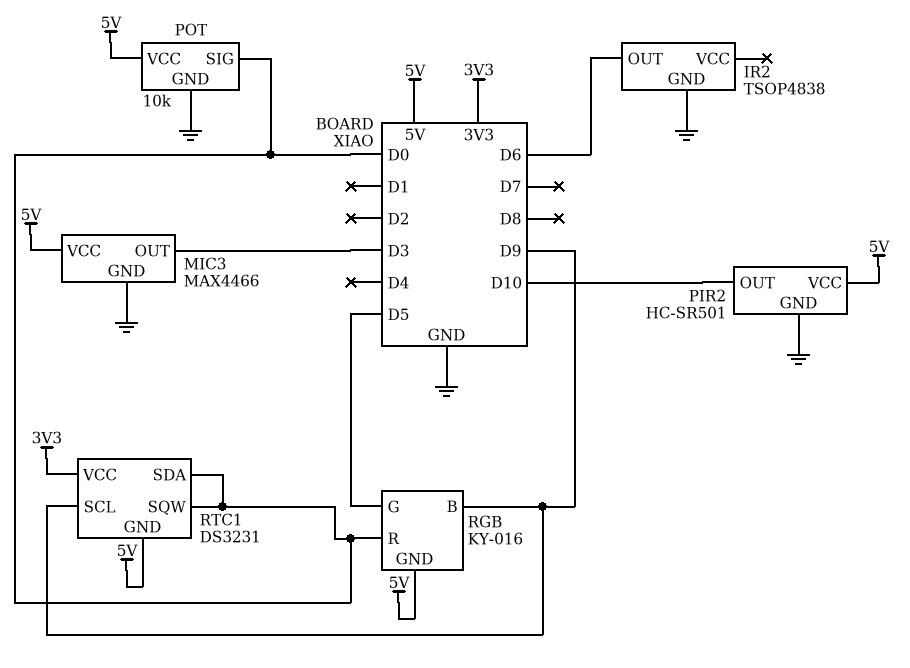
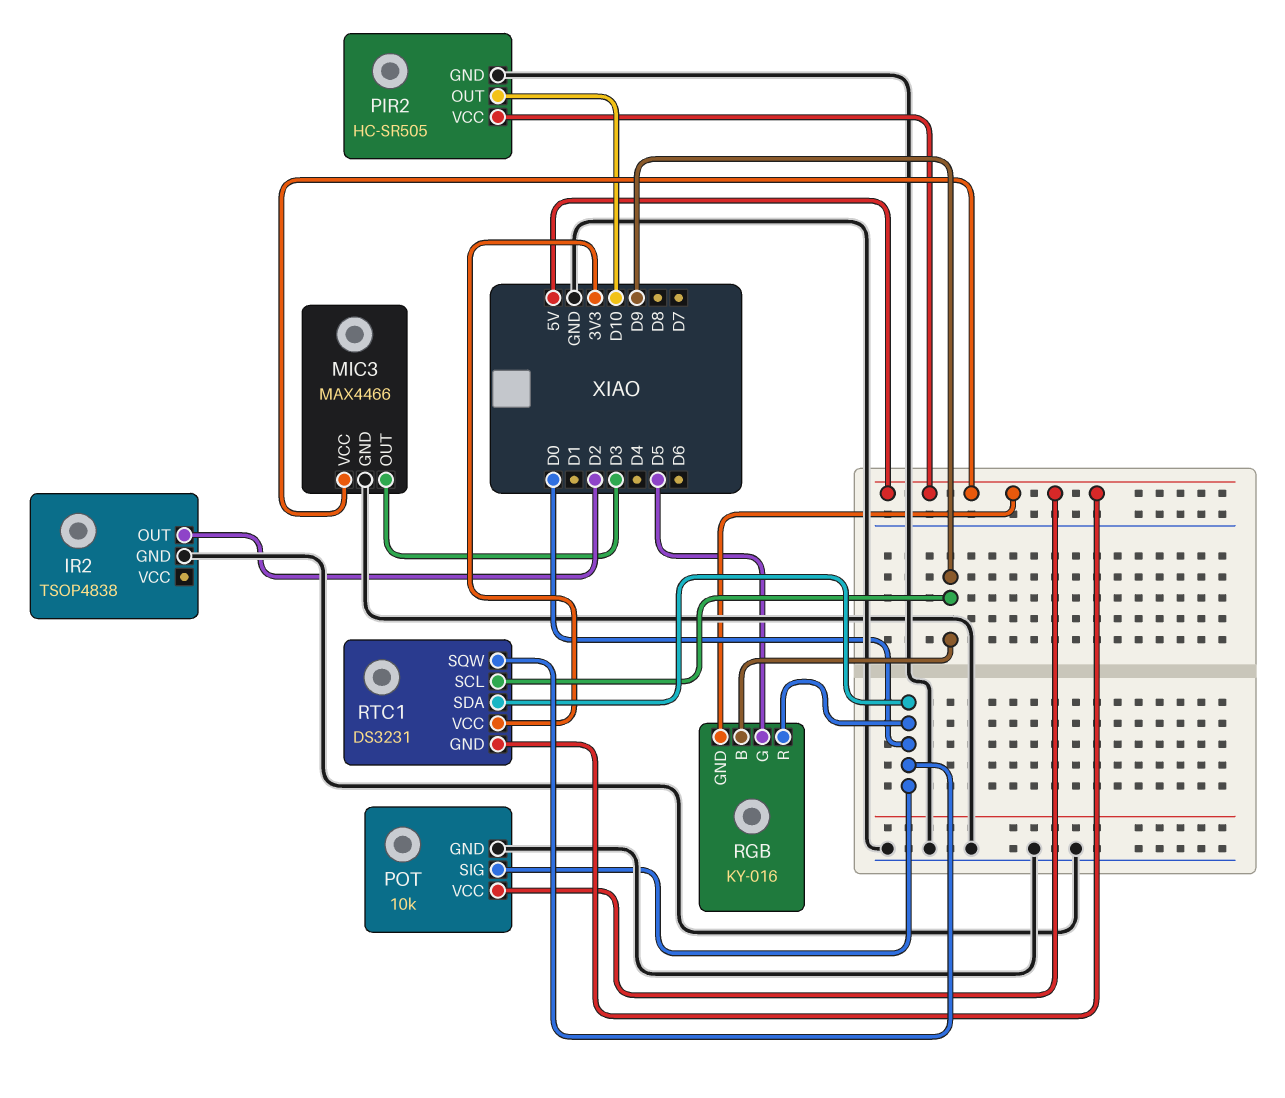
IR2 pin OUT: D6 -> D2
PIR2: HC-SR501 -> HC-SR505

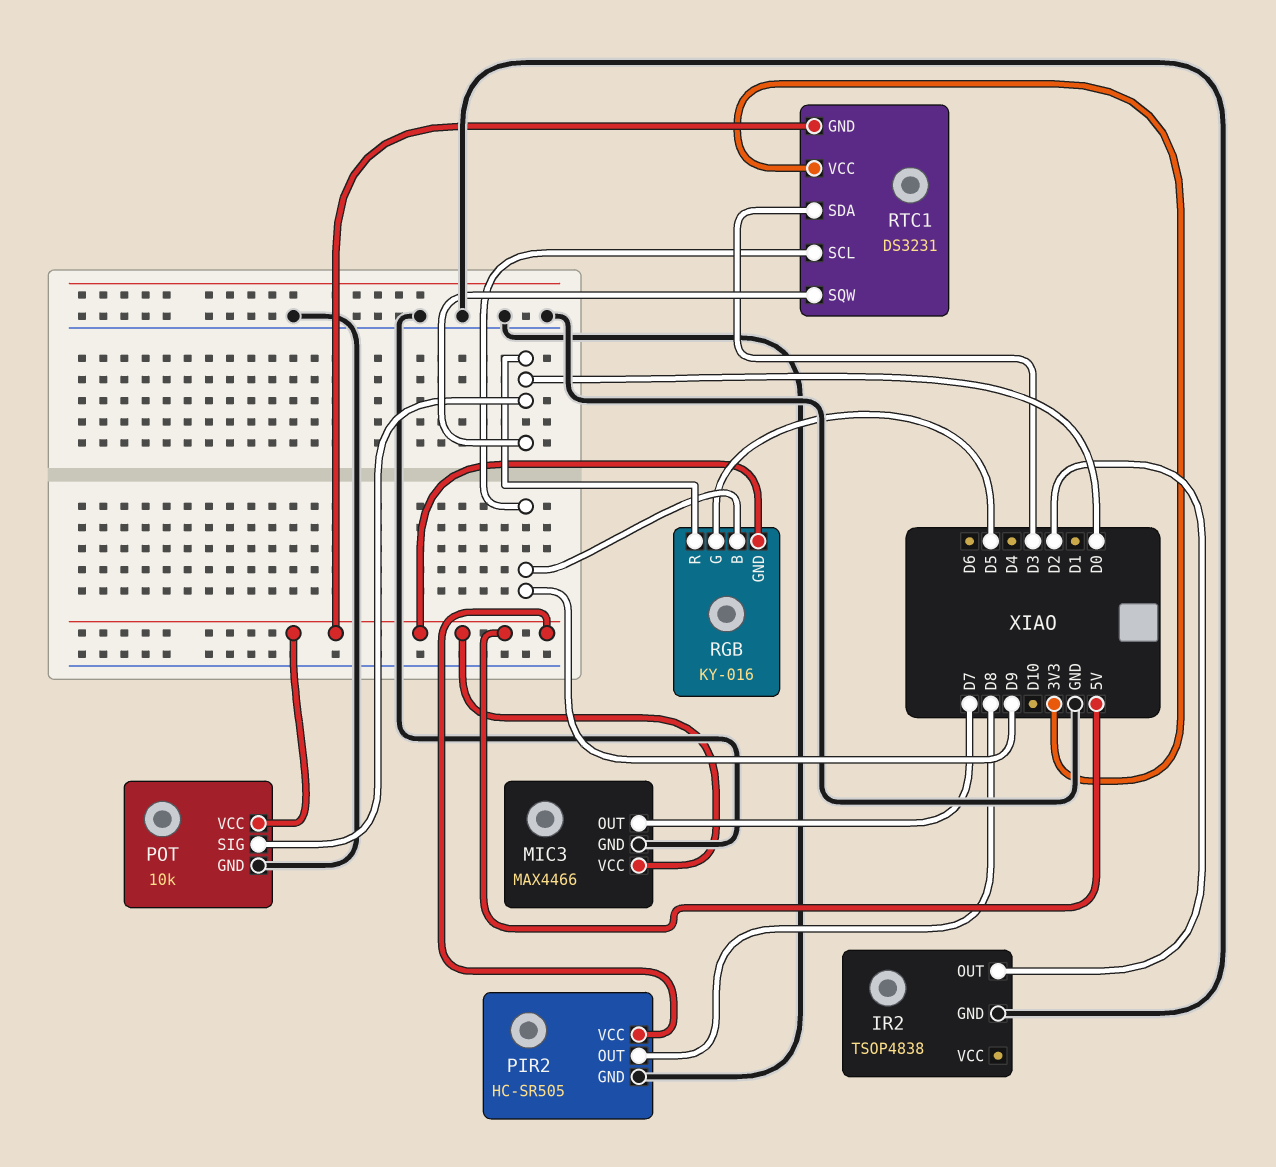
MIC3 pin OUT: D3 -> D7
PIR2 pin OUT: D10 -> D8
RTC1 pin SDA: D0 -> D3

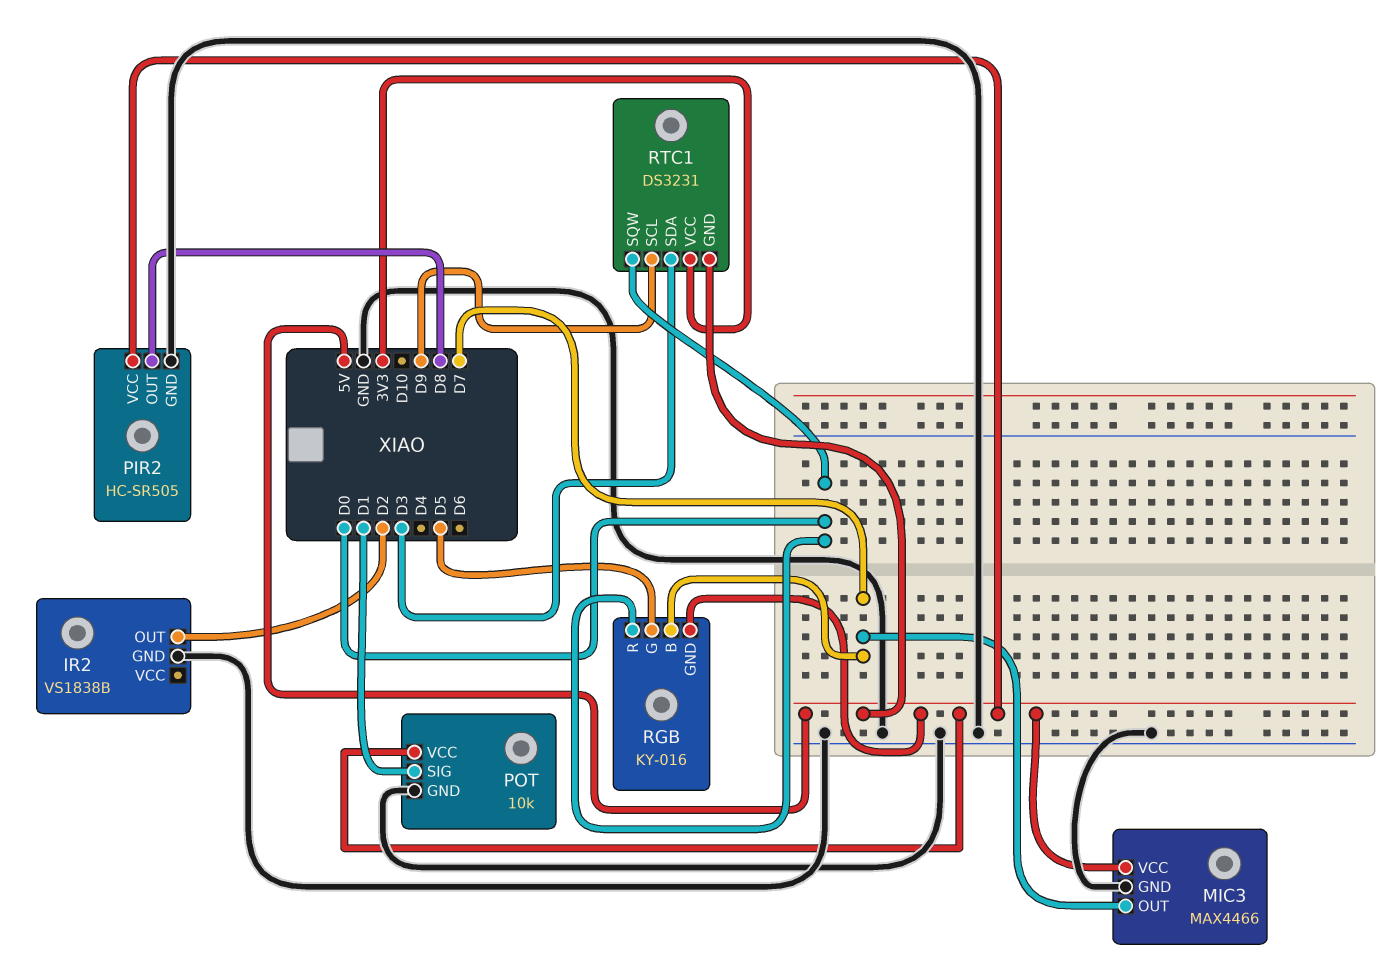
IR2: TSOP4838 -> VS1838B
POT pin SIG: D0 -> D1
RGB pin B: D9 -> D7

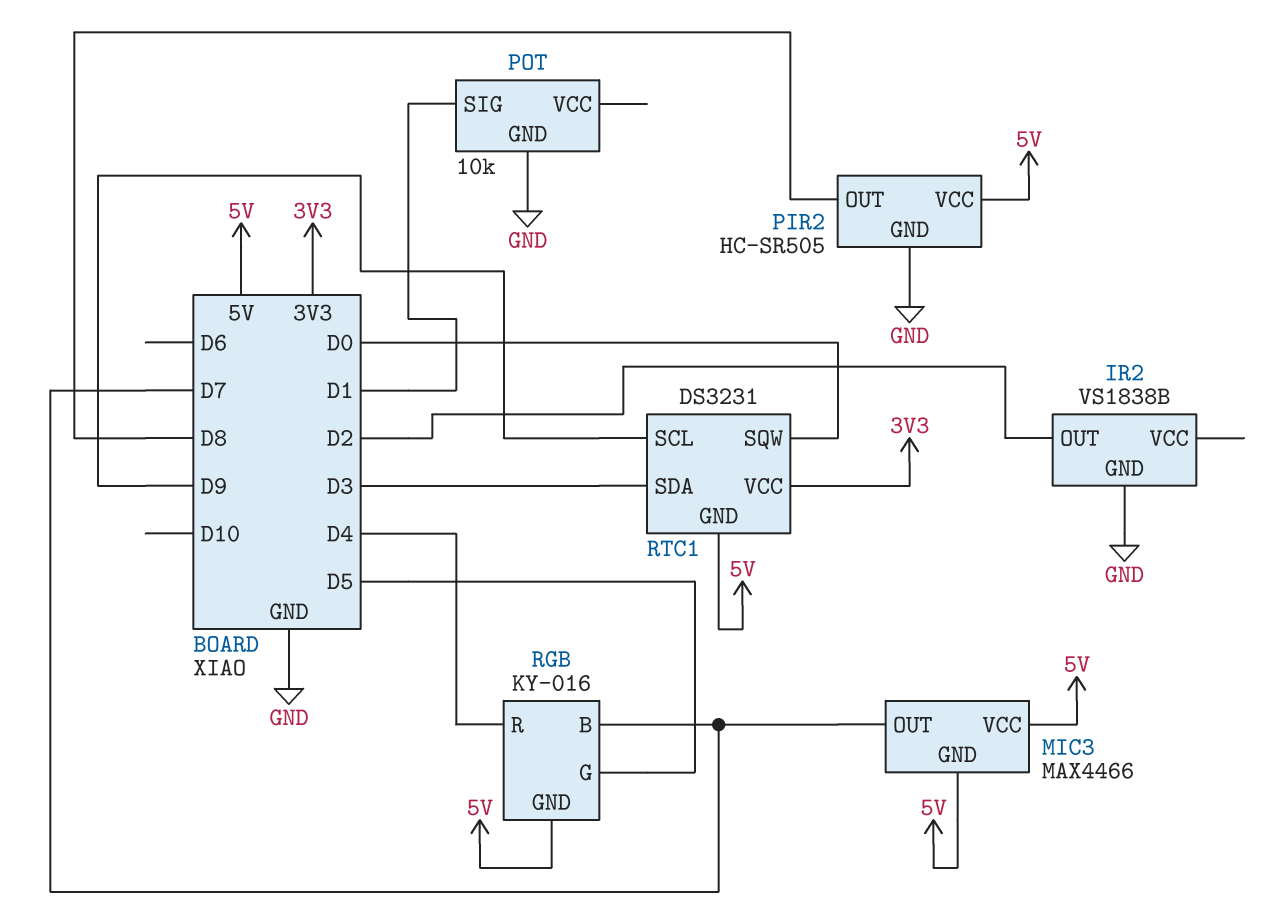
MIC3 pin GND: GND -> 5V
POT pin VCC: 5V -> none
RGB pin R: D0 -> D4

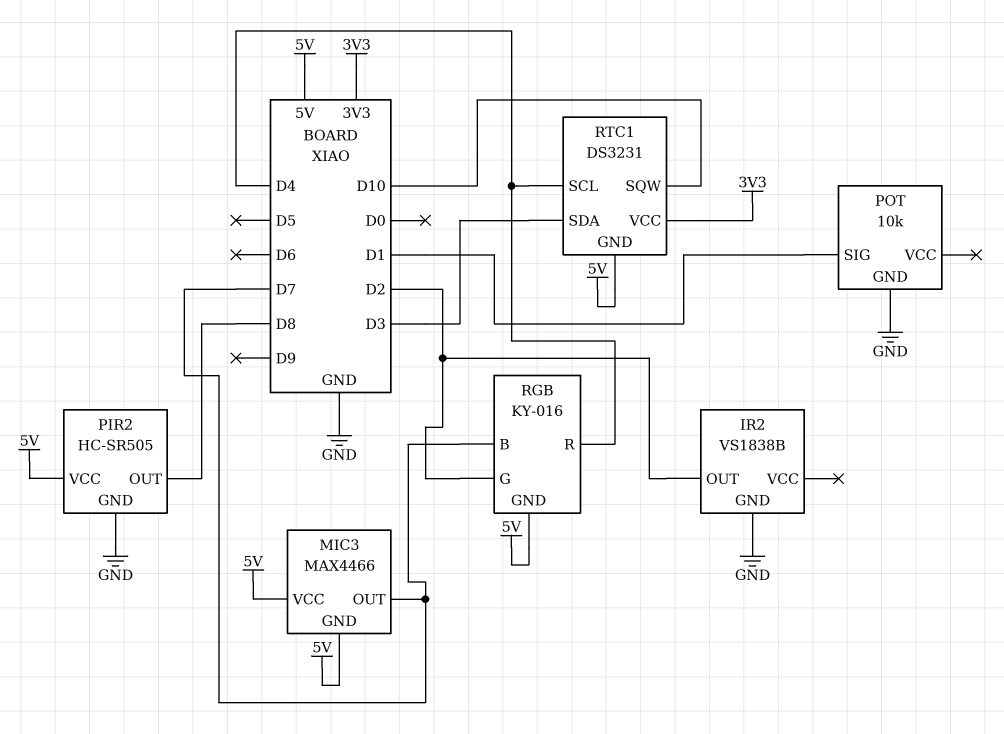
RGB pin G: D5 -> D2
RTC1 pin SCL: D9 -> D4
RTC1 pin SQW: D0 -> D10

